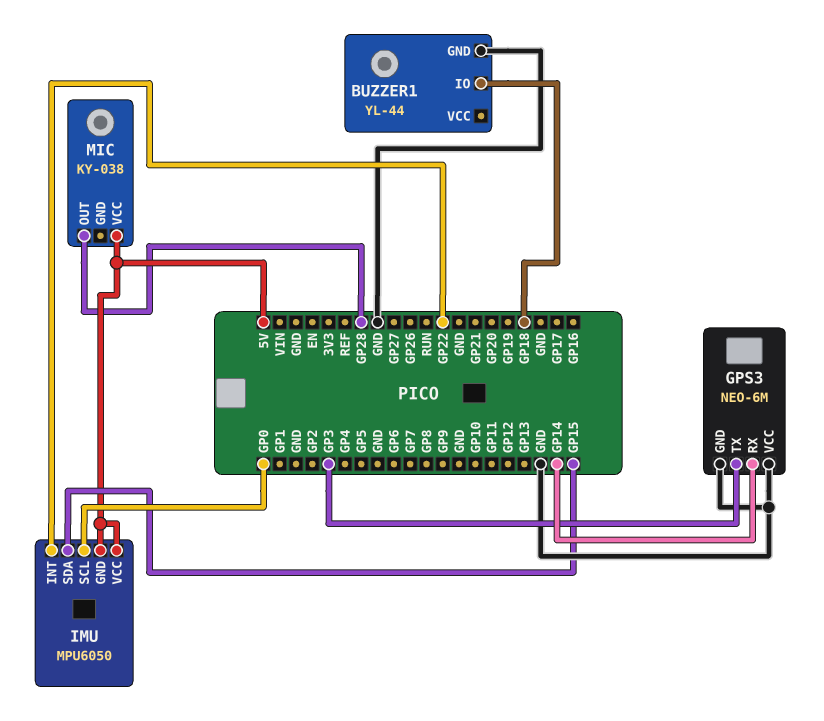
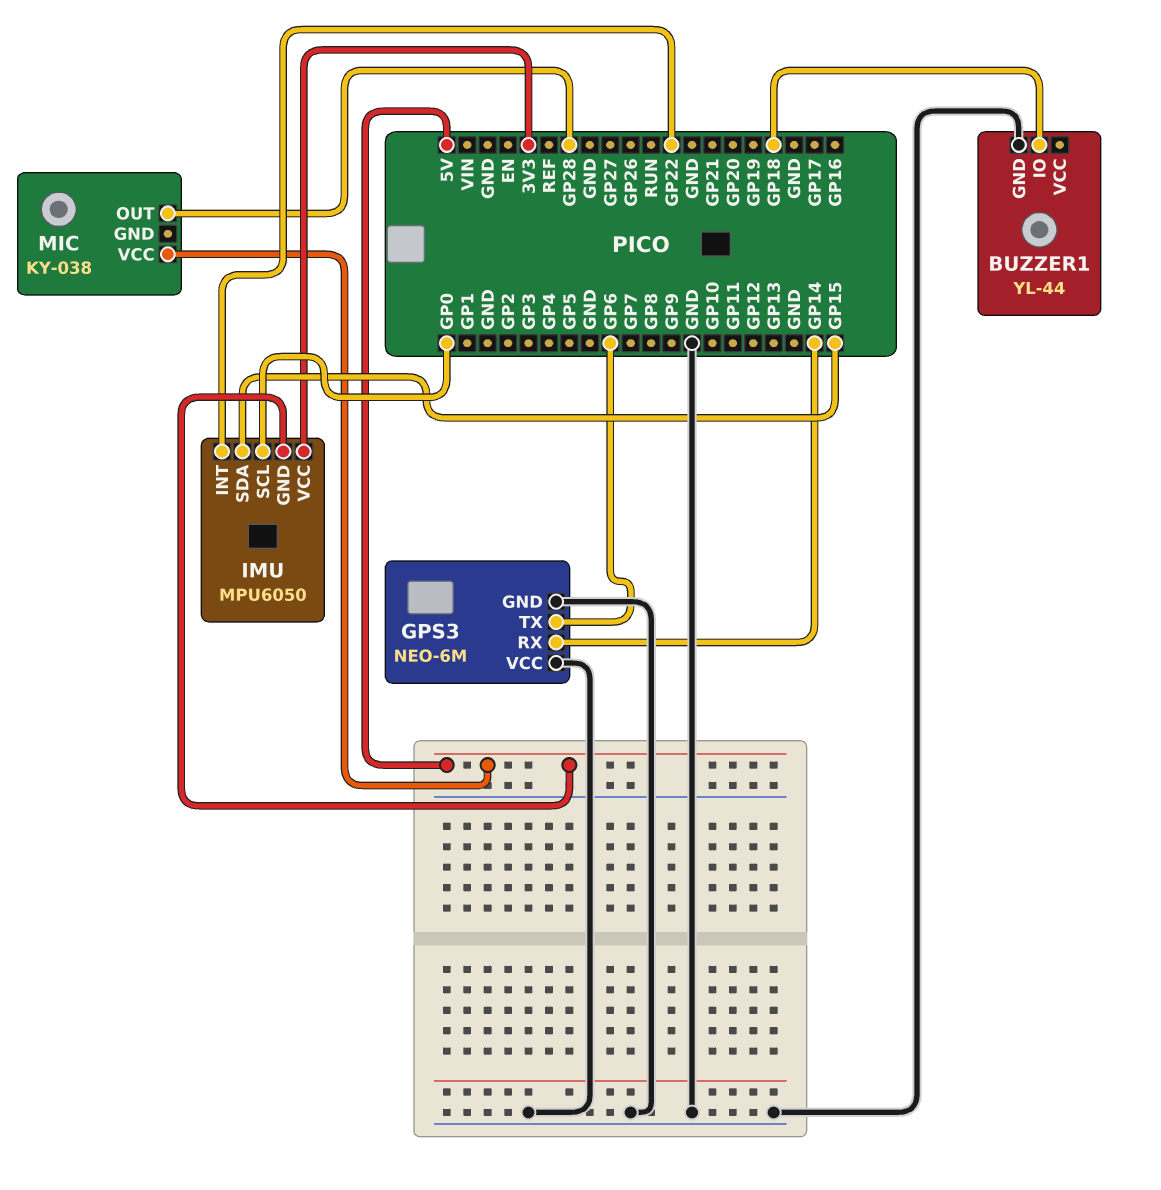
GPS3 pin TX: GP3 -> GP6
IMU pin VCC: 5V -> 3V3

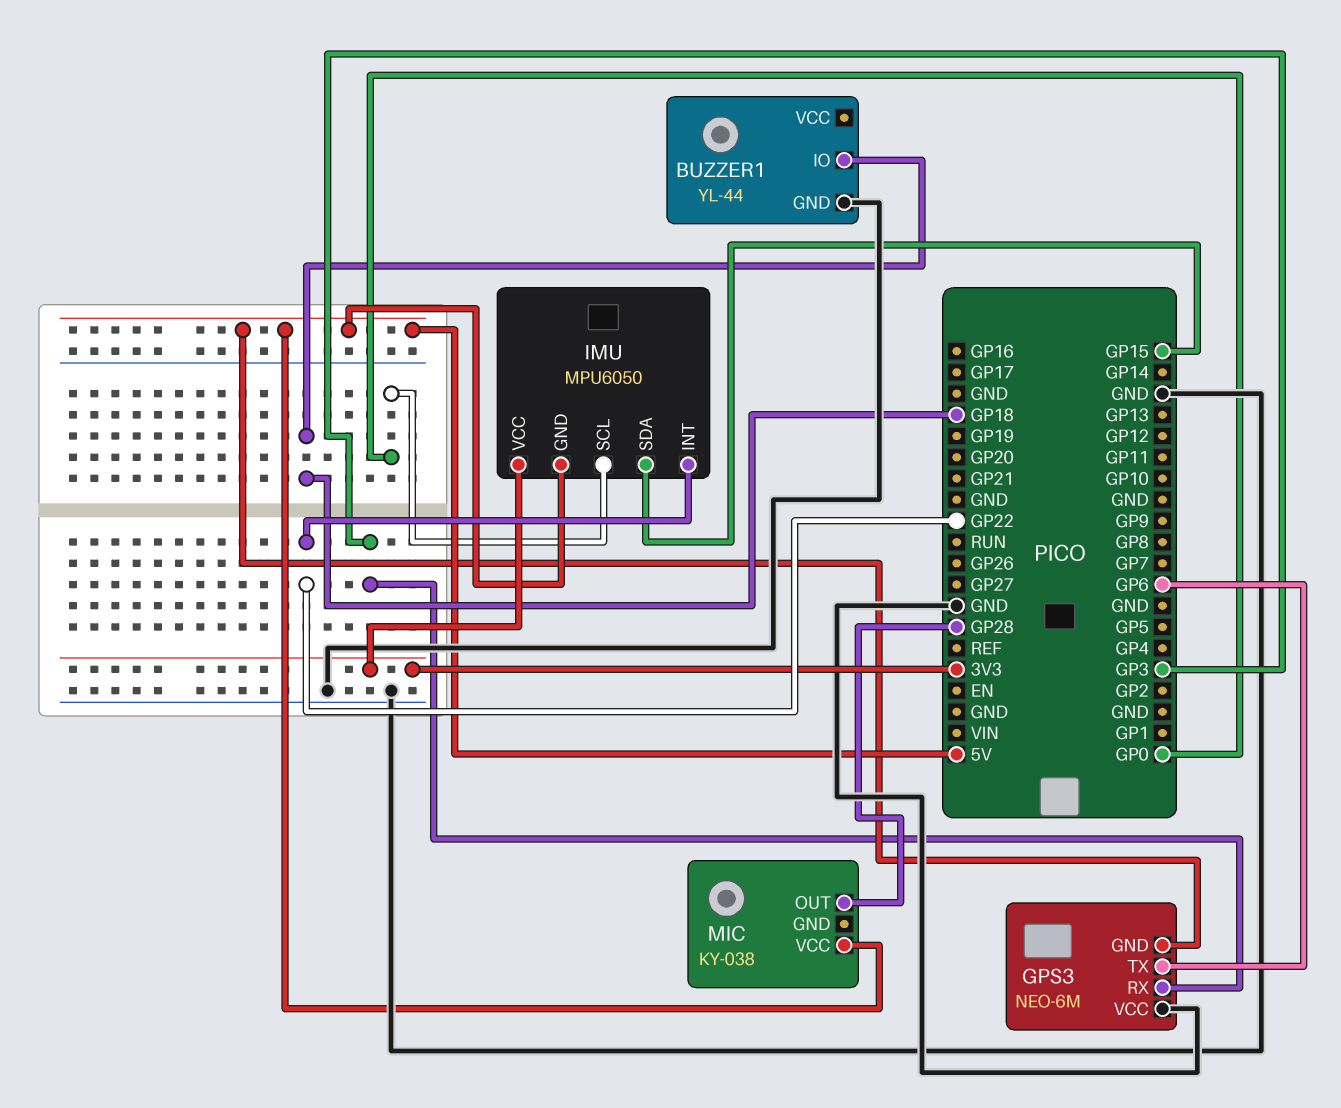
GPS3 pin GND: GND -> 5V
GPS3 pin RX: GP14 -> GP3

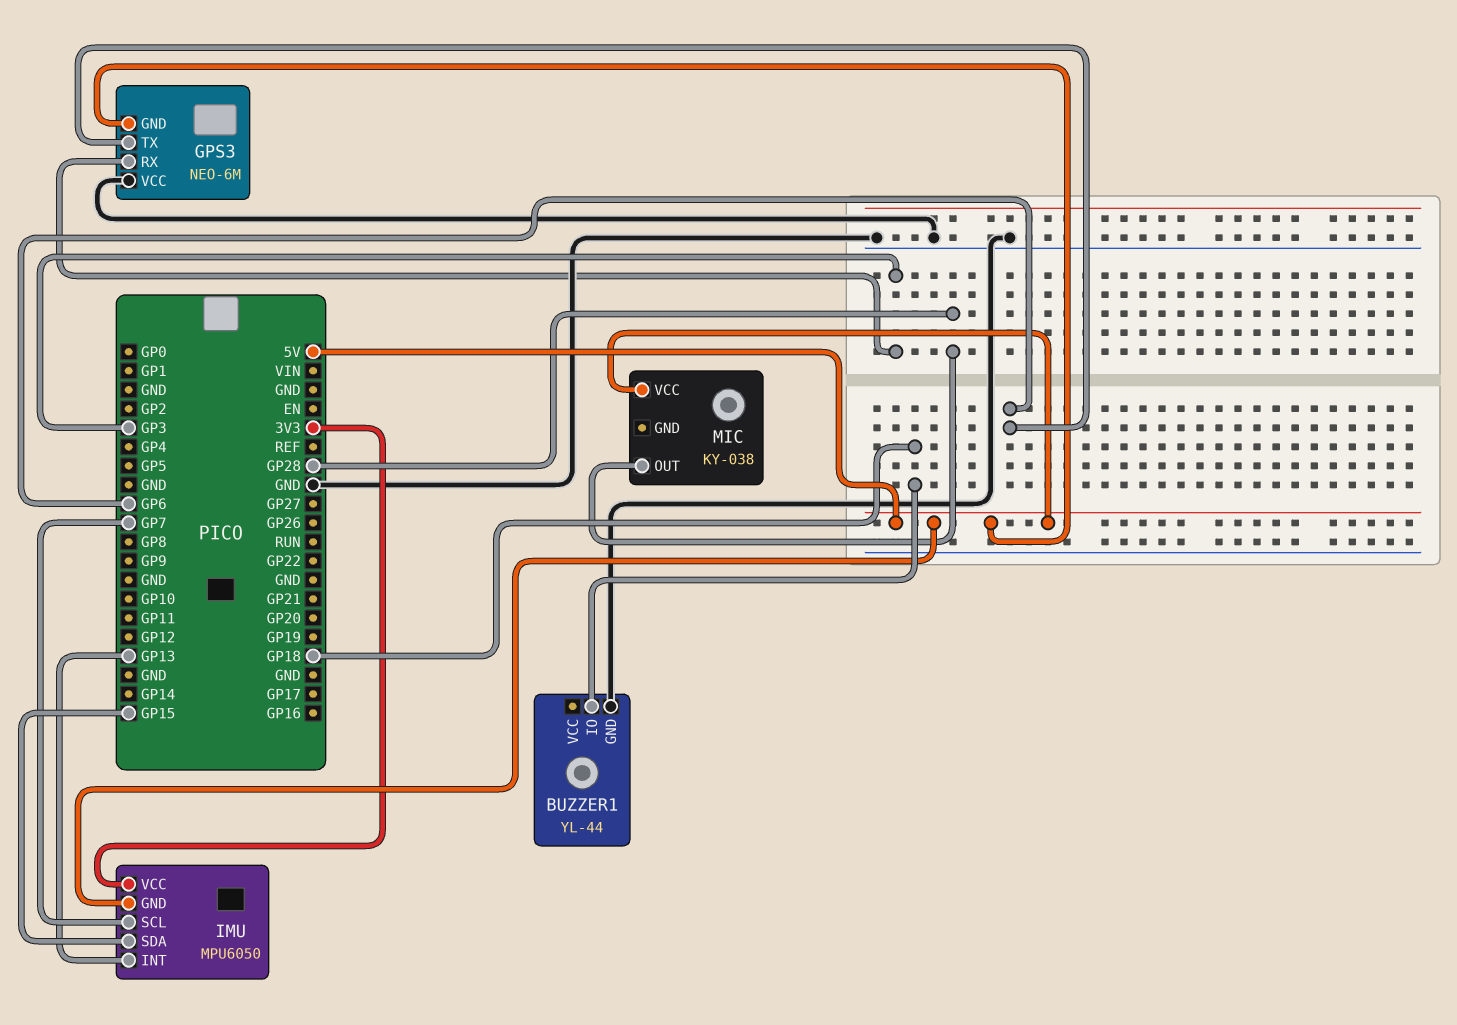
IMU pin INT: GP22 -> GP13
IMU pin SCL: GP0 -> GP7

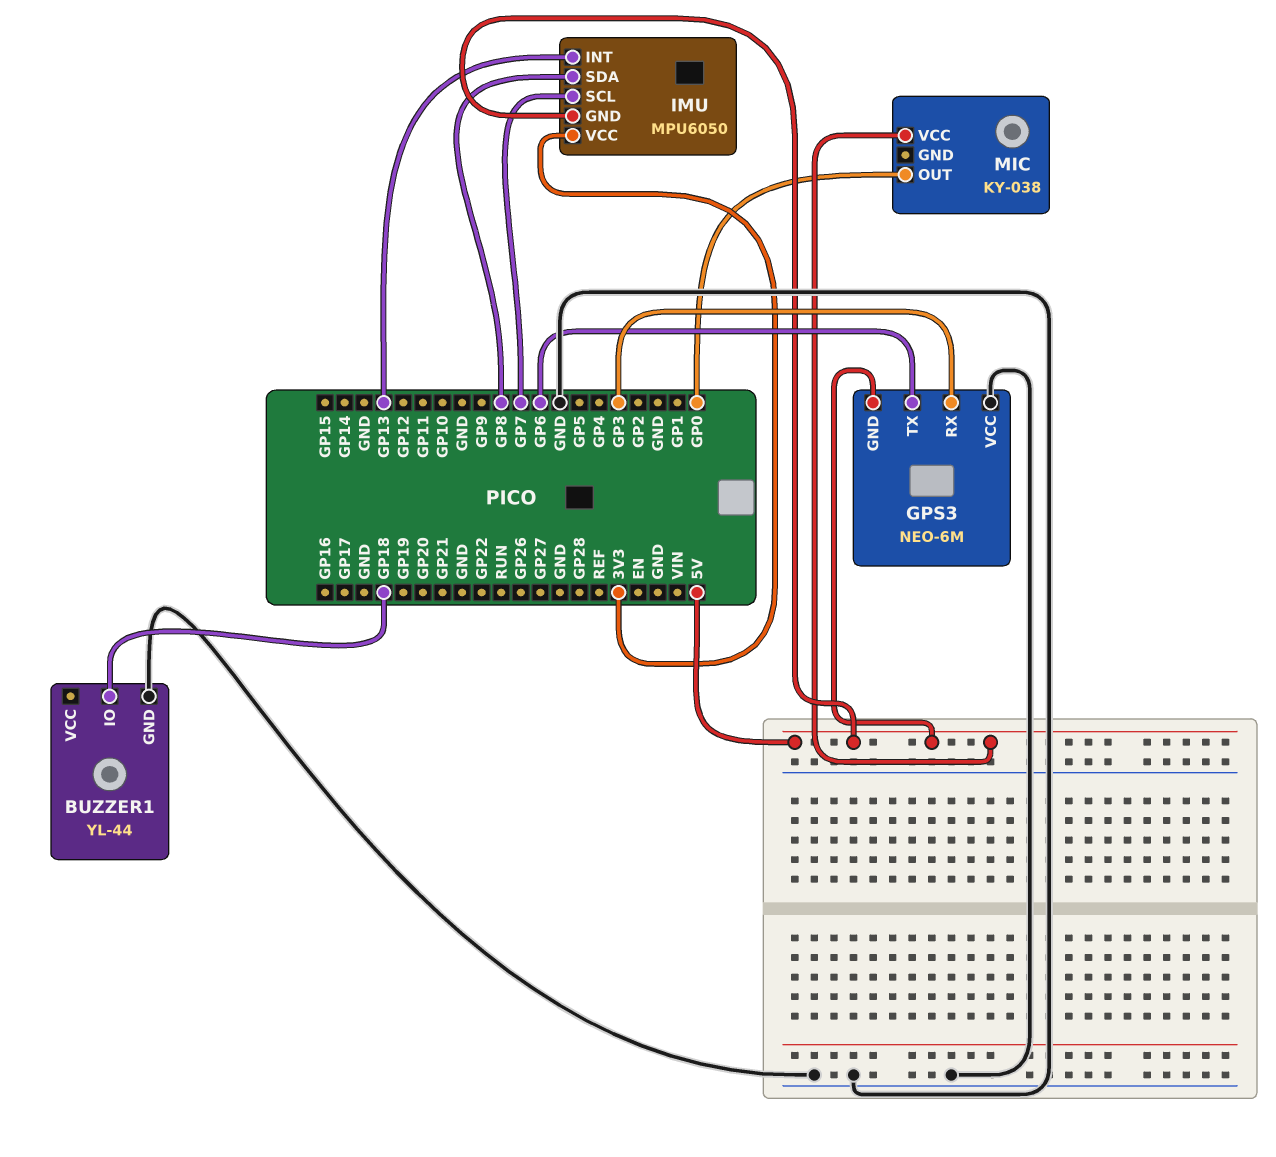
IMU pin SDA: GP15 -> GP8
MIC pin OUT: GP28 -> GP0

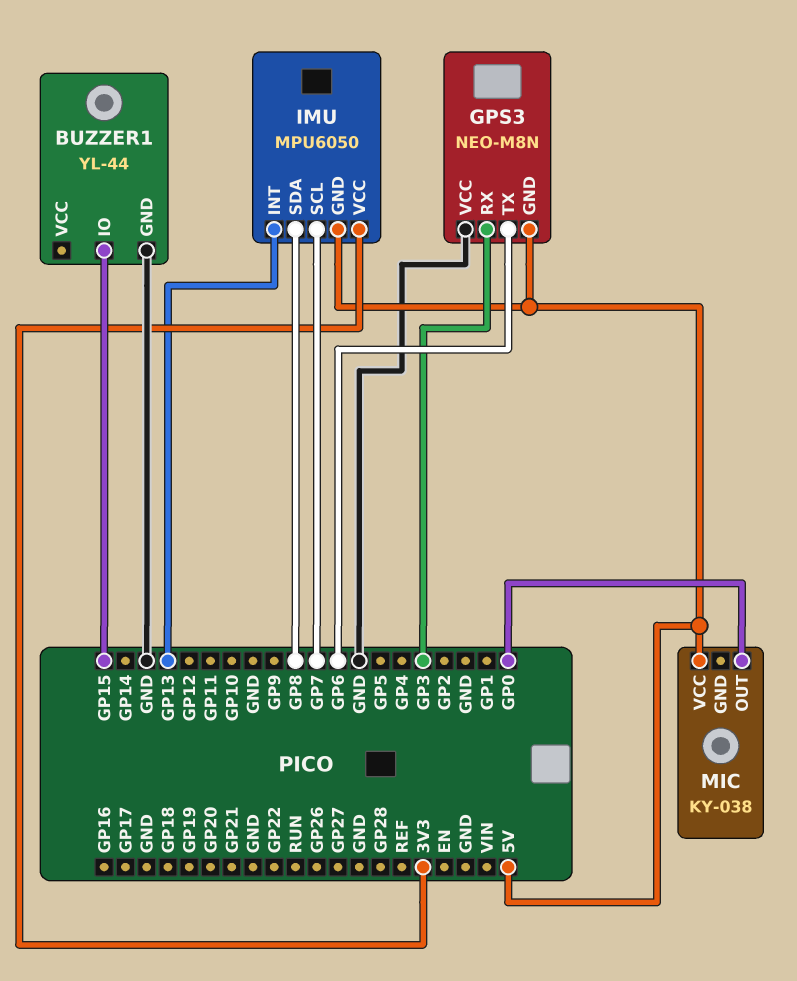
BUZZER1 pin IO: GP18 -> GP15
GPS3: NEO-6M -> NEO-M8N

